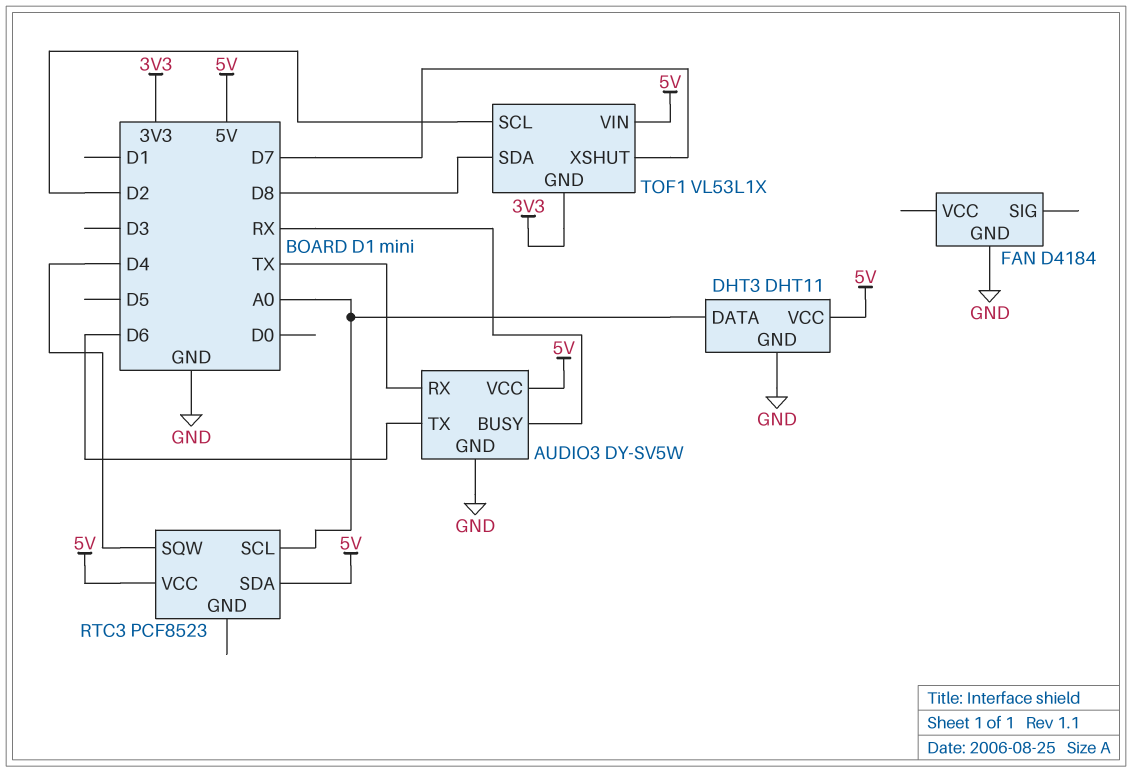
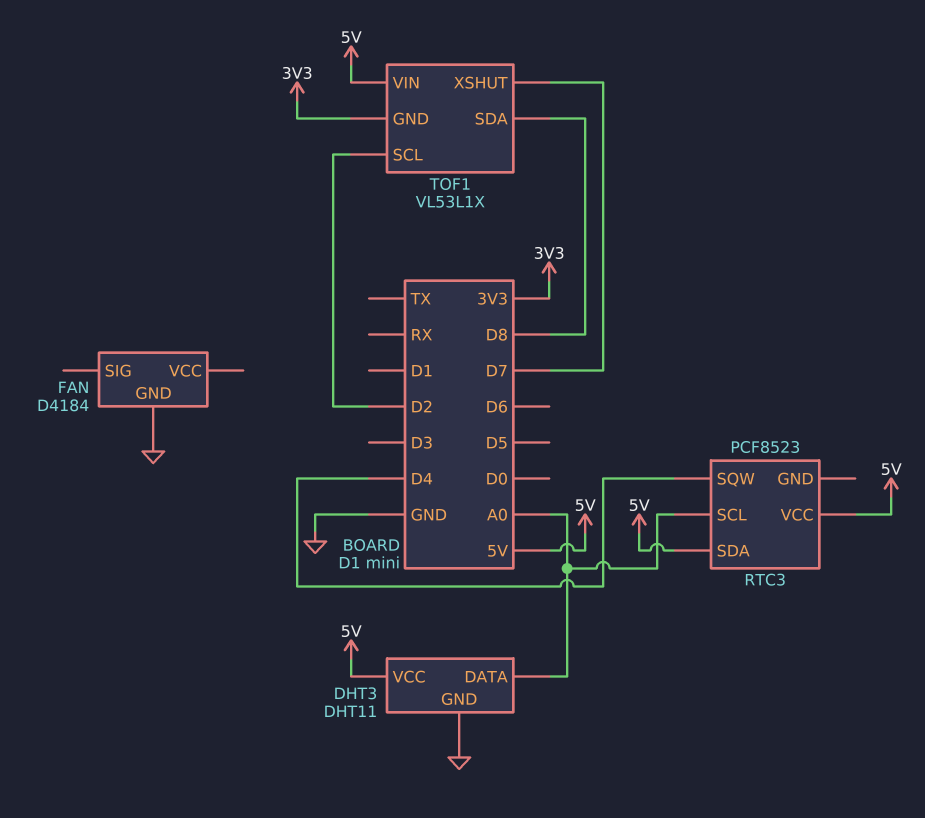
AUDIO3: DY-SV5W -> none
AUDIO3 pin BUSY: RX -> none
AUDIO3 pin GND: GND -> none
AUDIO3 pin RX: TX -> none
AUDIO3 pin TX: D6 -> none
AUDIO3 pin VCC: 5V -> none

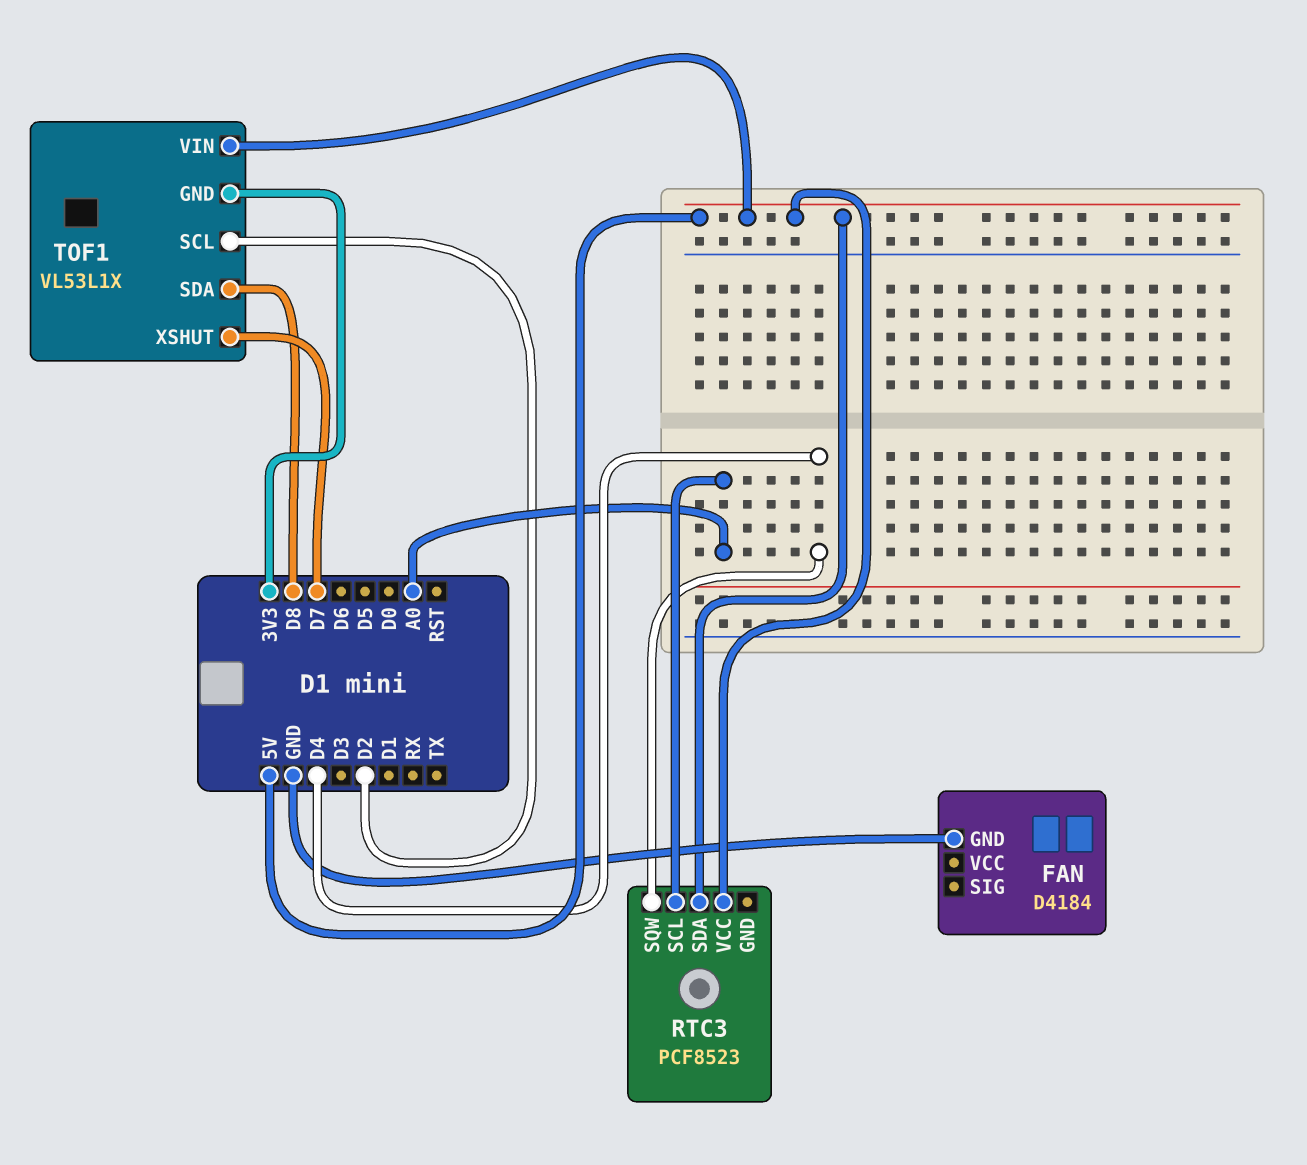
DHT3: DHT11 -> none
DHT3 pin DATA: A0 -> none
DHT3 pin GND: GND -> none
DHT3 pin VCC: 5V -> none

